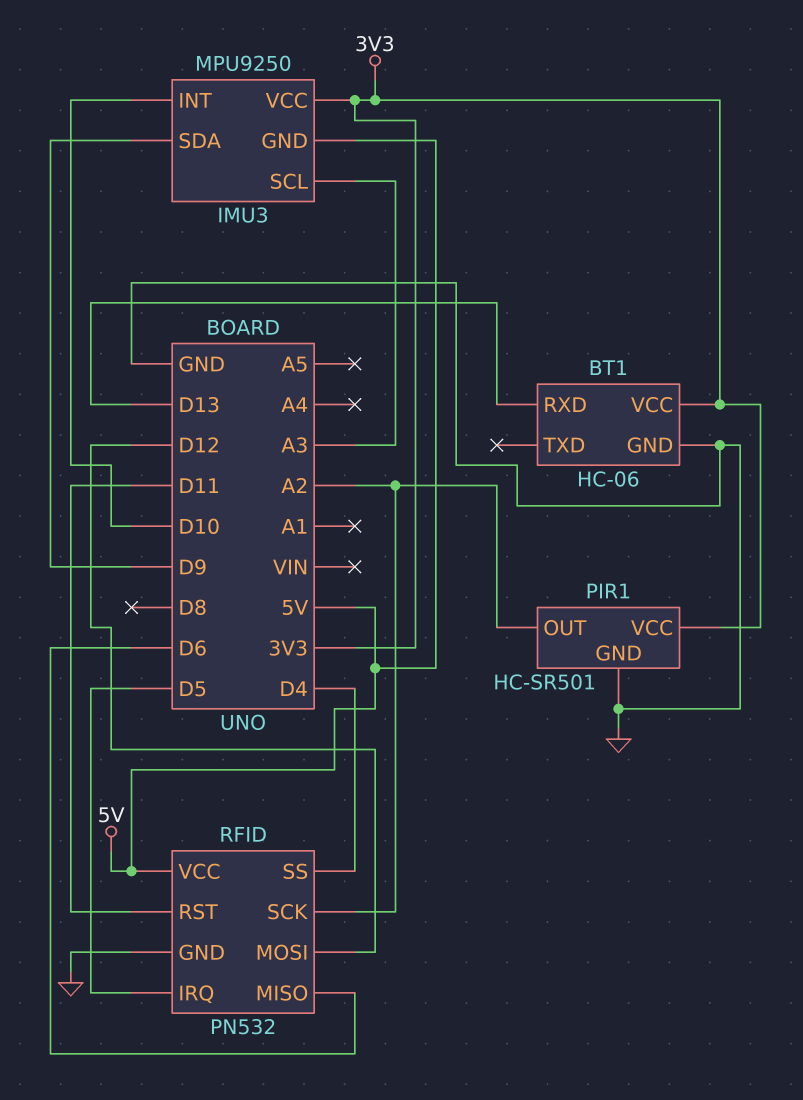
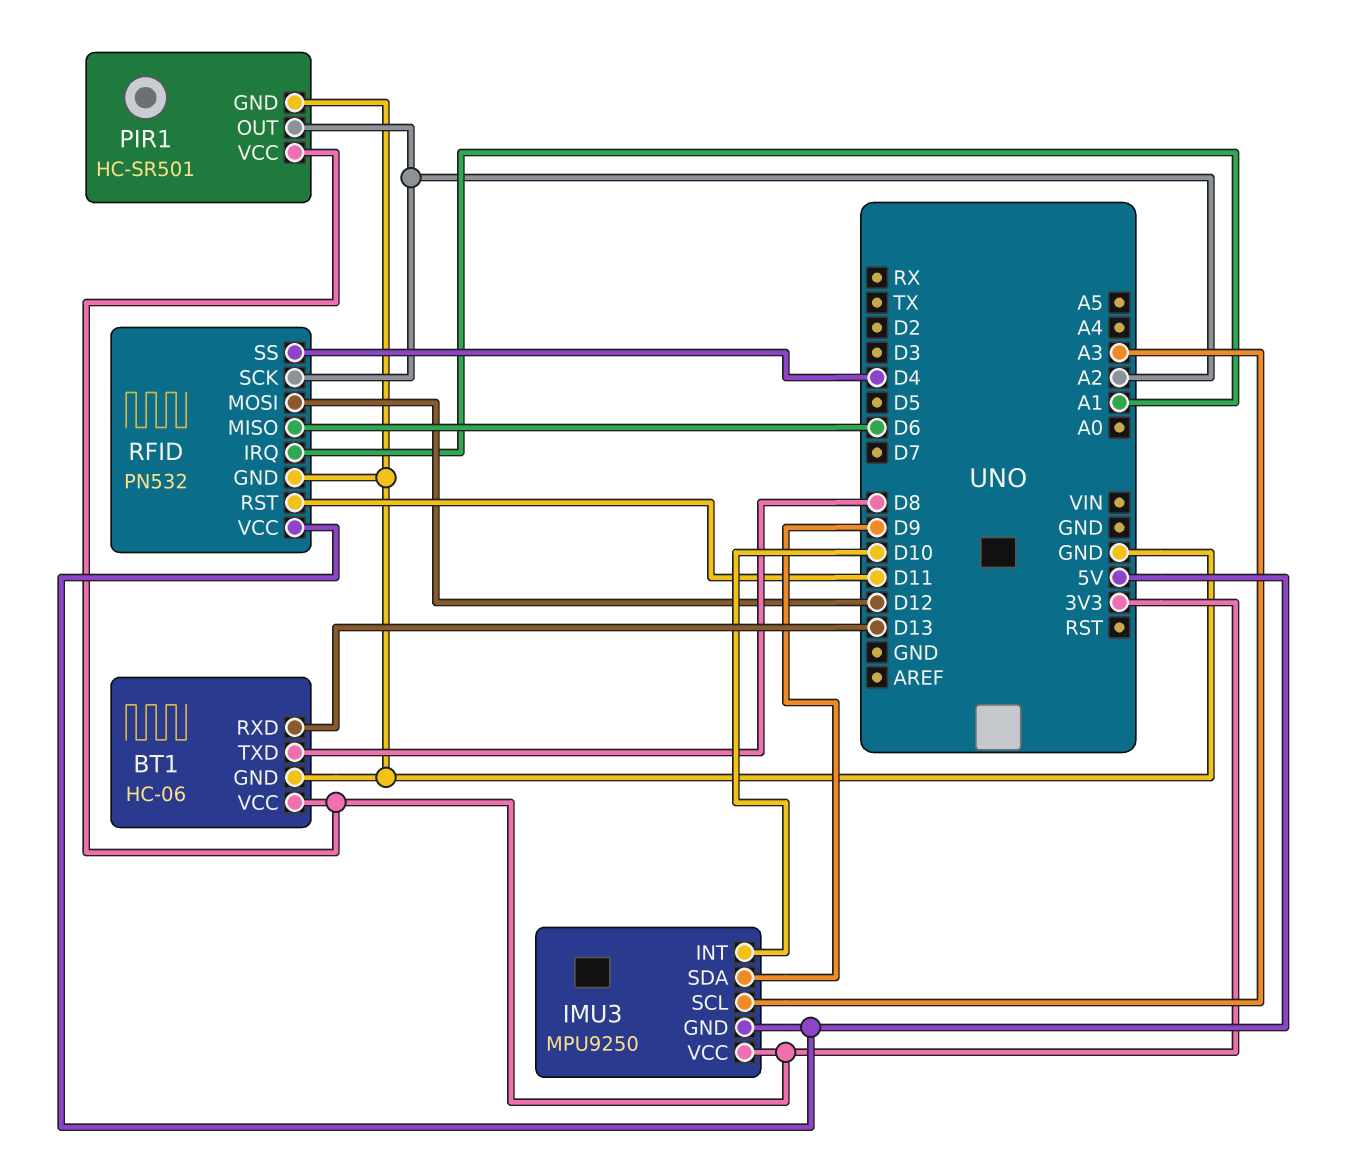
BT1 pin TXD: none -> D8
RFID pin IRQ: D5 -> A1

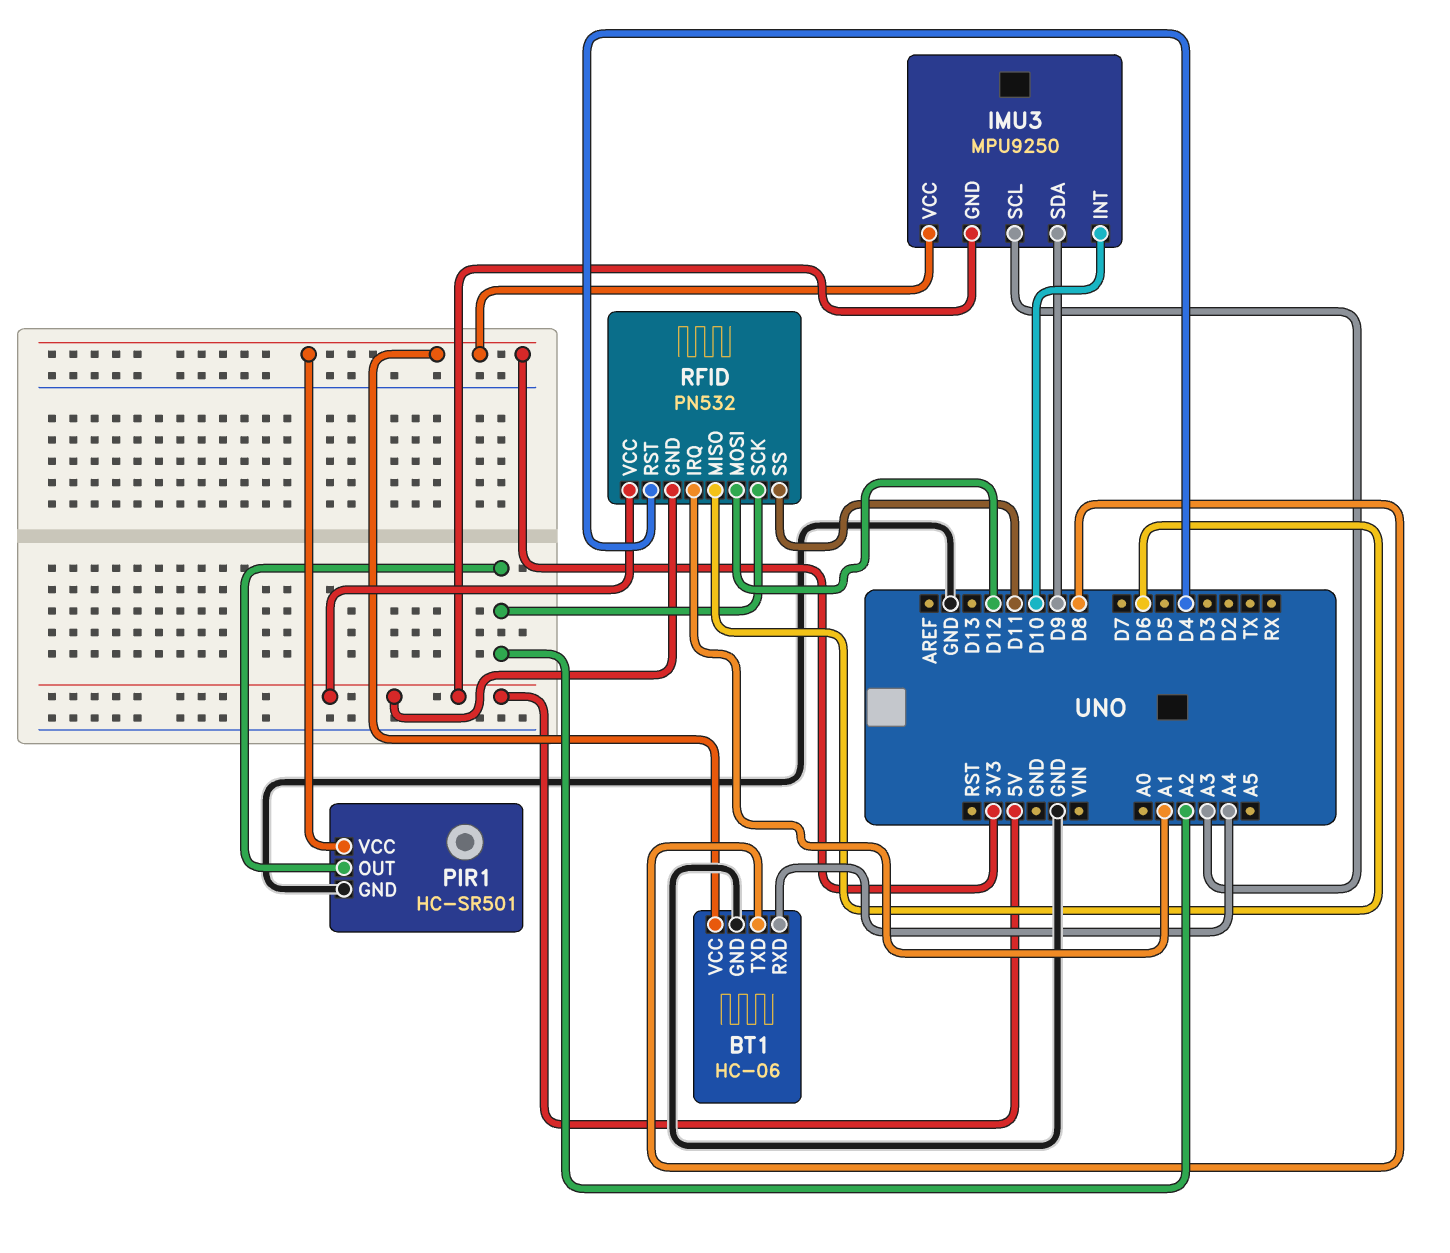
BT1 pin RXD: D13 -> A4
RFID pin GND: GND -> 5V
RFID pin RST: D11 -> D4
RFID pin SS: D4 -> D11

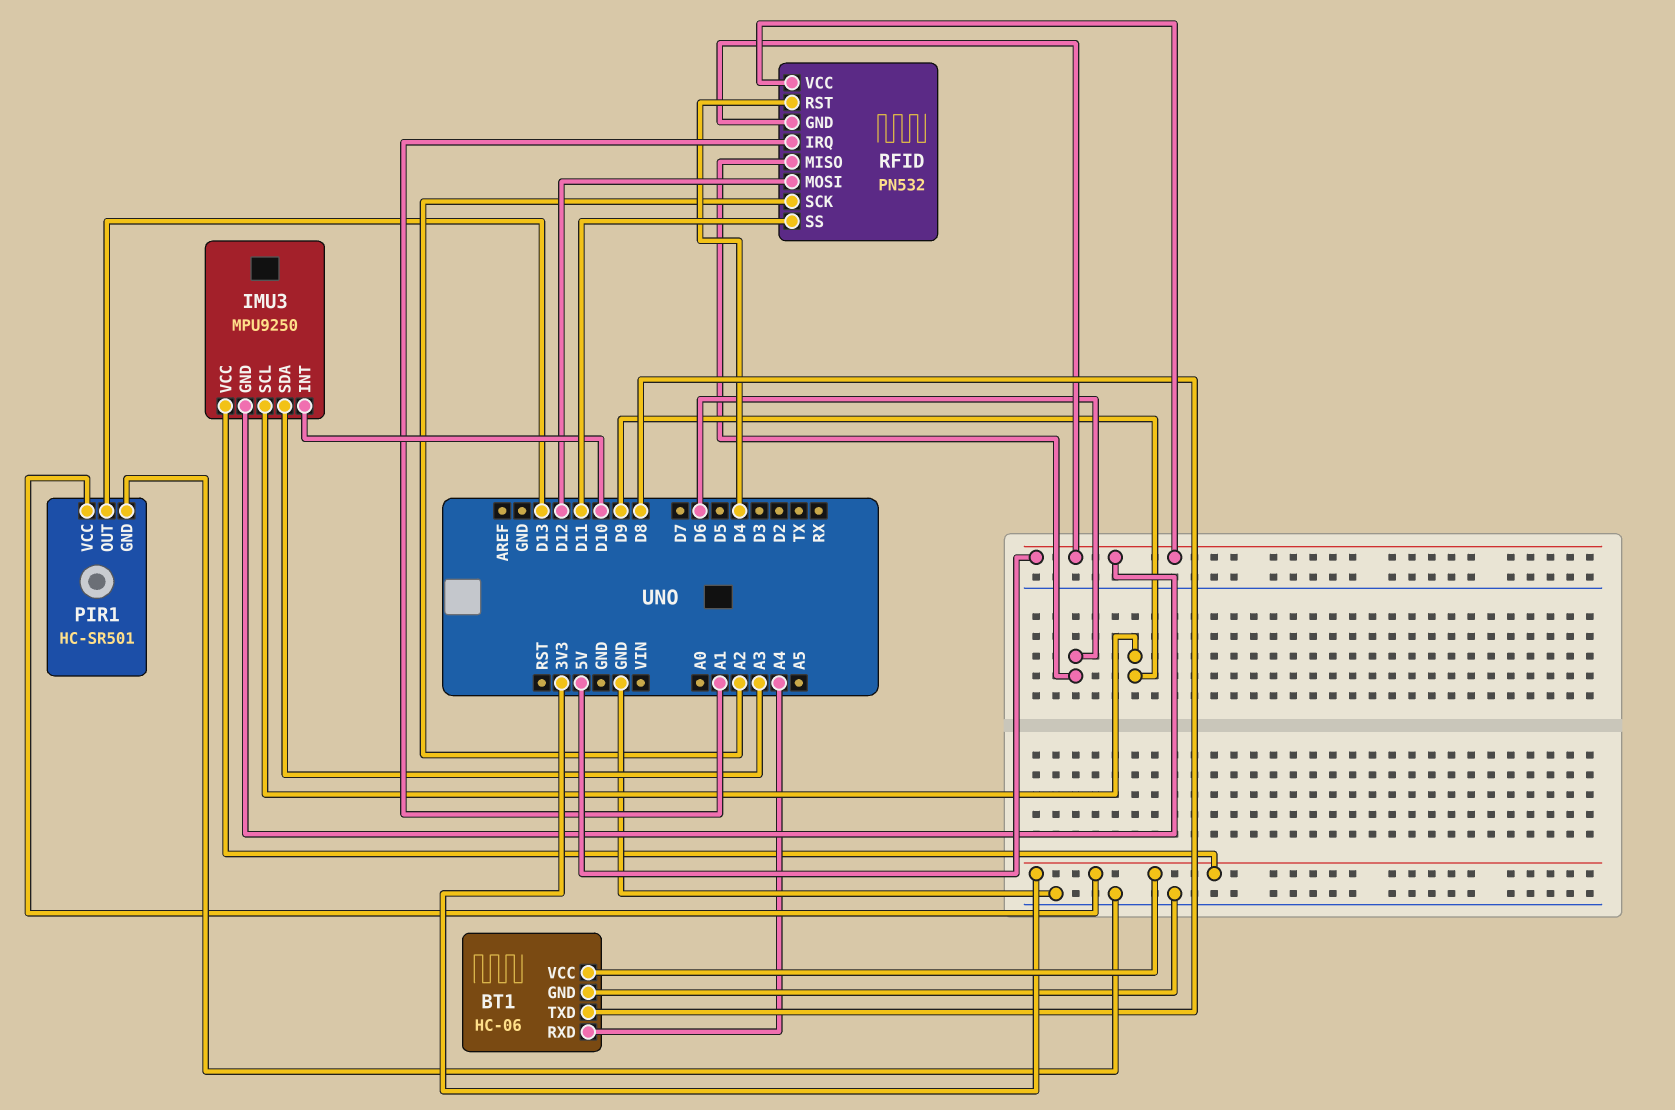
IMU3 pin SCL: A3 -> D9
IMU3 pin SDA: D9 -> A3
PIR1 pin OUT: A2 -> D13

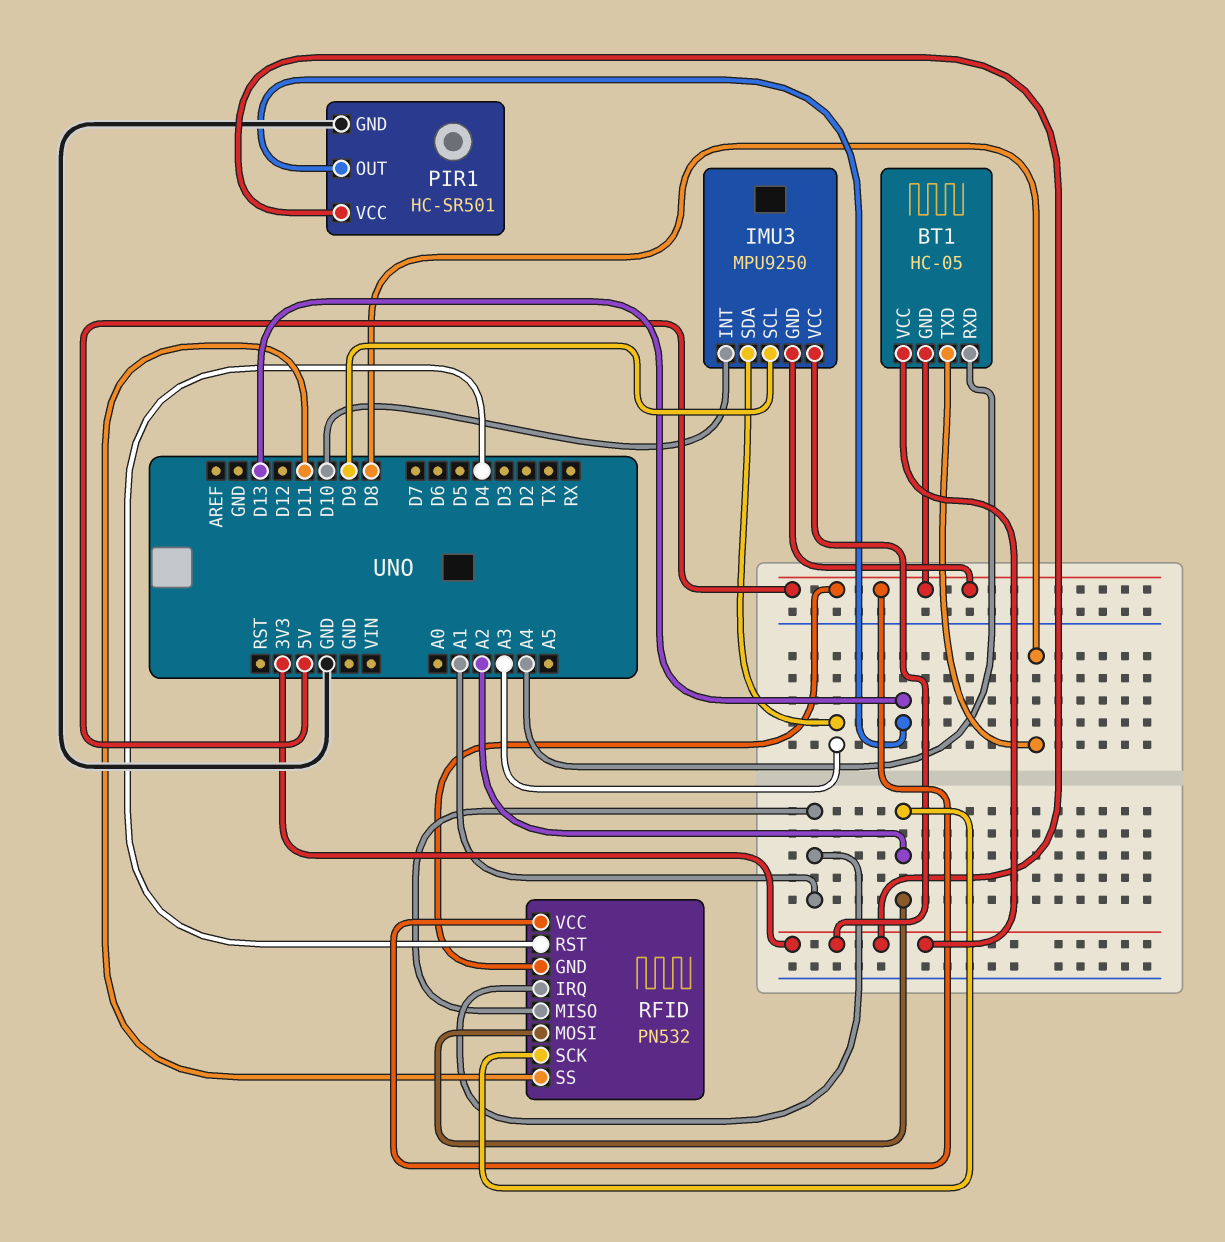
BT1: HC-06 -> HC-05
BT1 pin GND: GND -> 5V
RFID pin MISO: D6 -> A1
RFID pin MOSI: D12 -> A2

